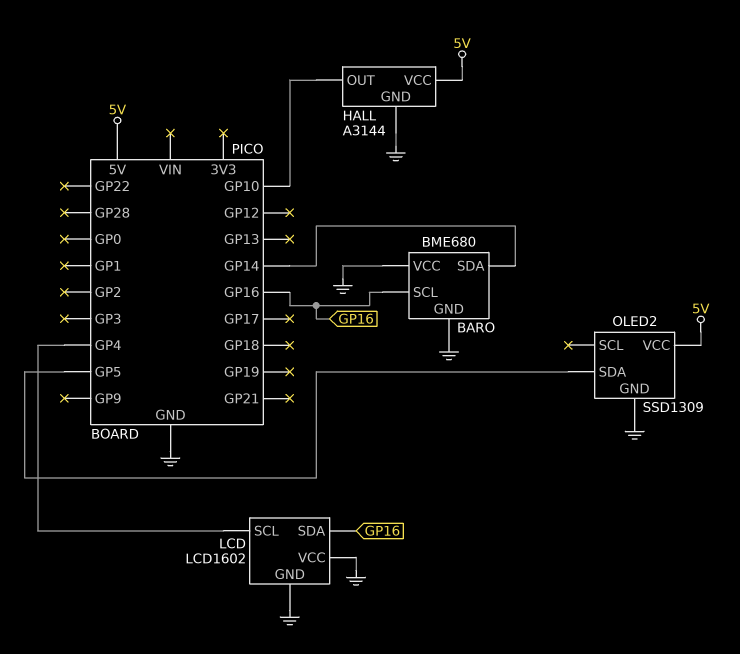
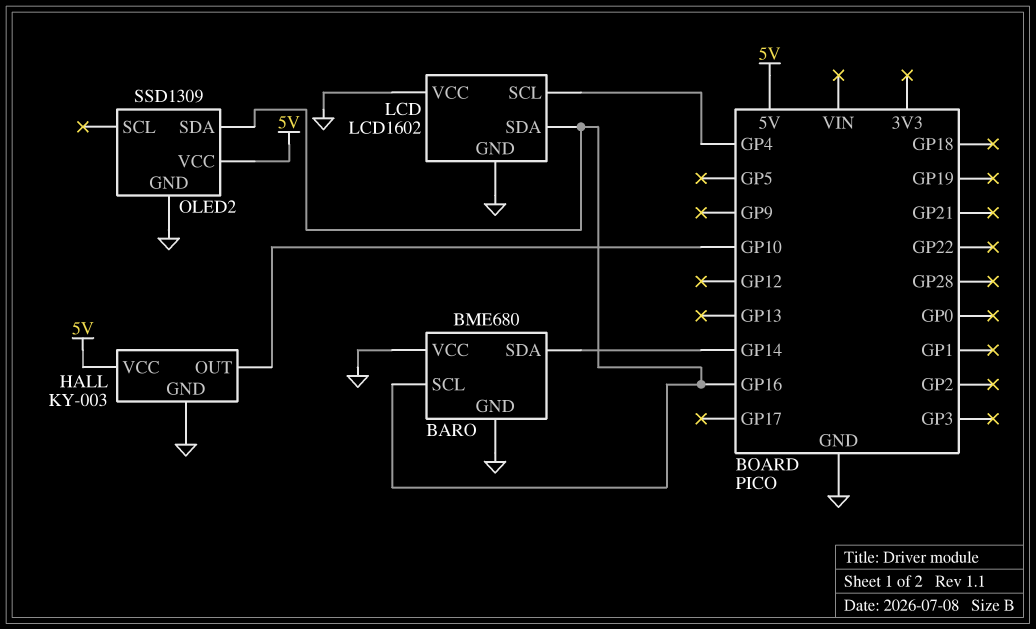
HALL: A3144 -> KY-003
OLED2 pin SDA: GP5 -> GP16

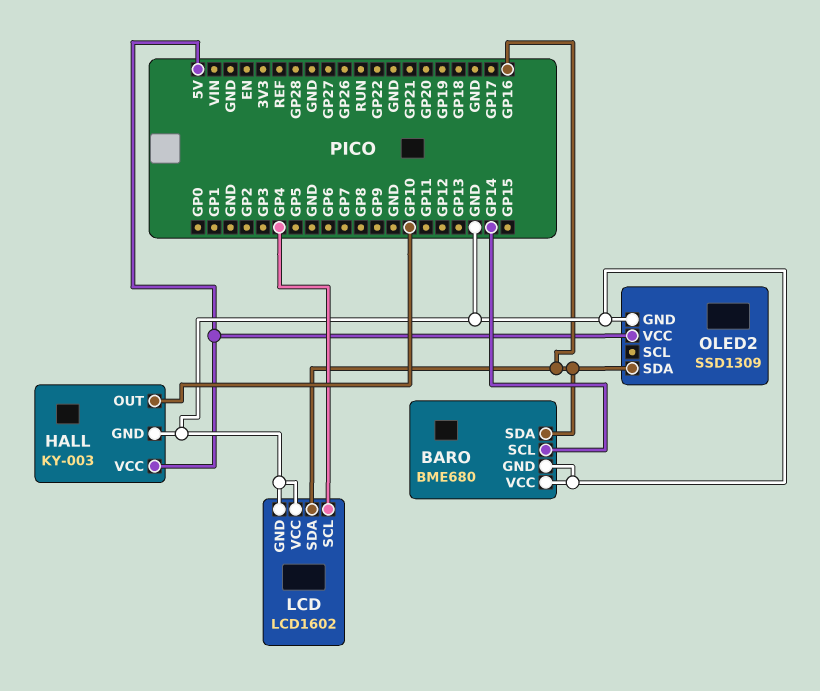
BARO pin SCL: GP16 -> GP14
BARO pin SDA: GP14 -> GP16

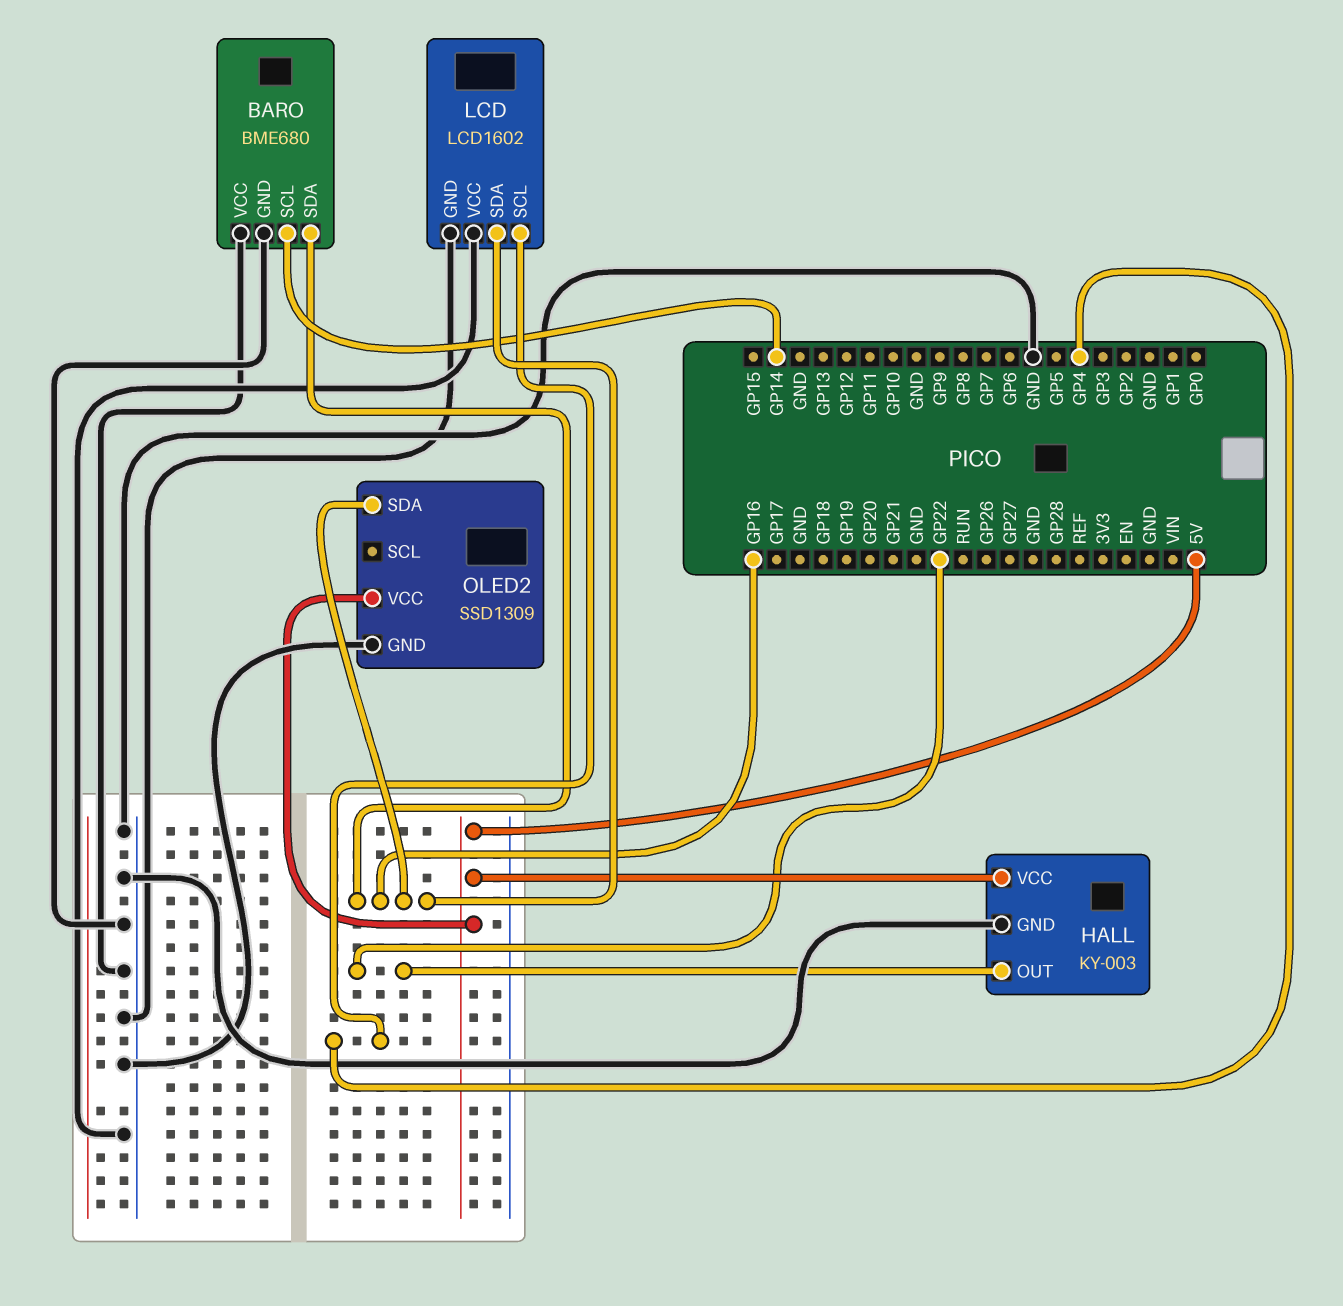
HALL pin OUT: GP10 -> GP22

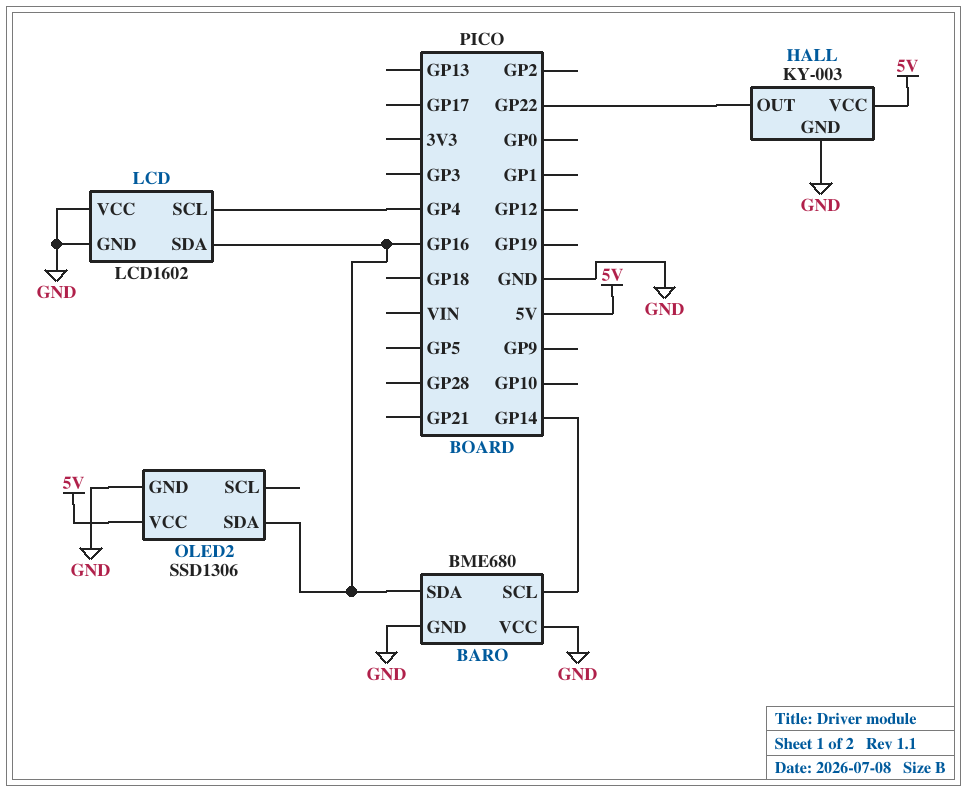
OLED2: SSD1309 -> SSD1306

